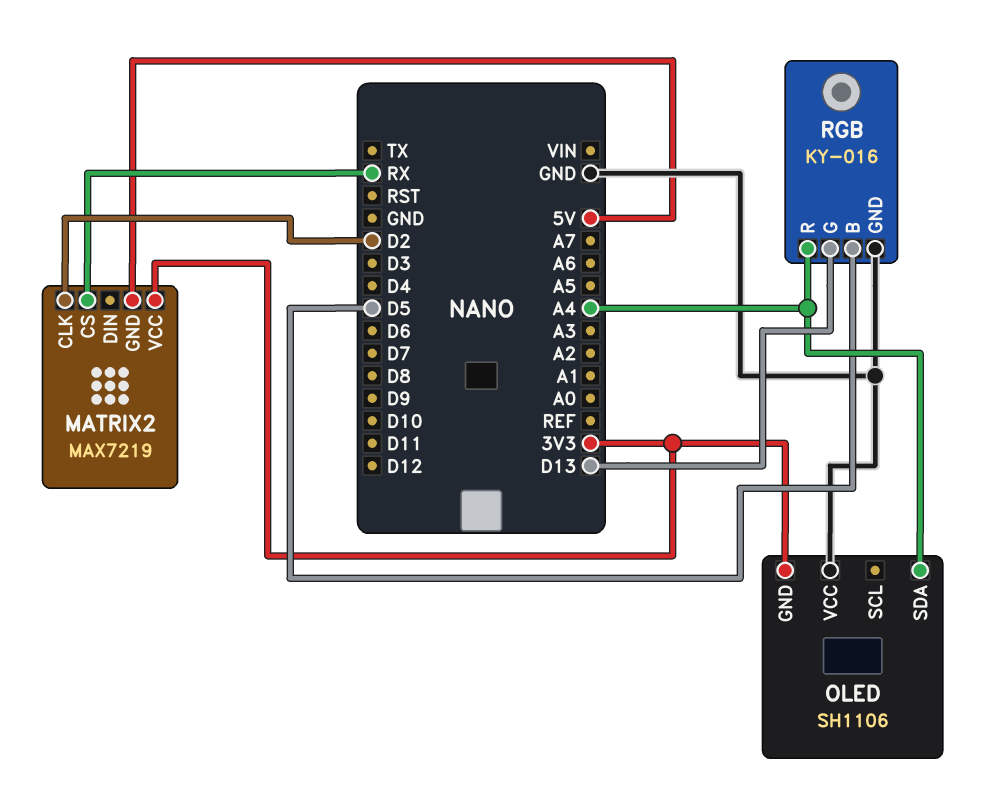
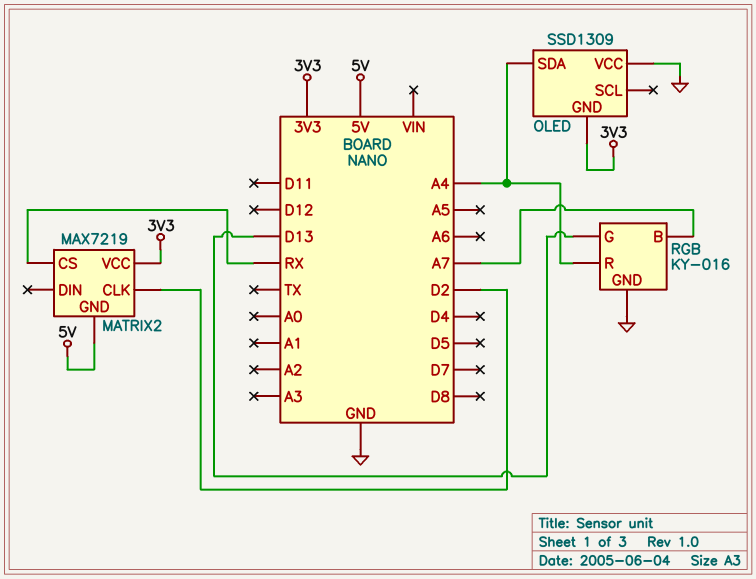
OLED: SH1106 -> SSD1309
RGB pin B: D5 -> A7

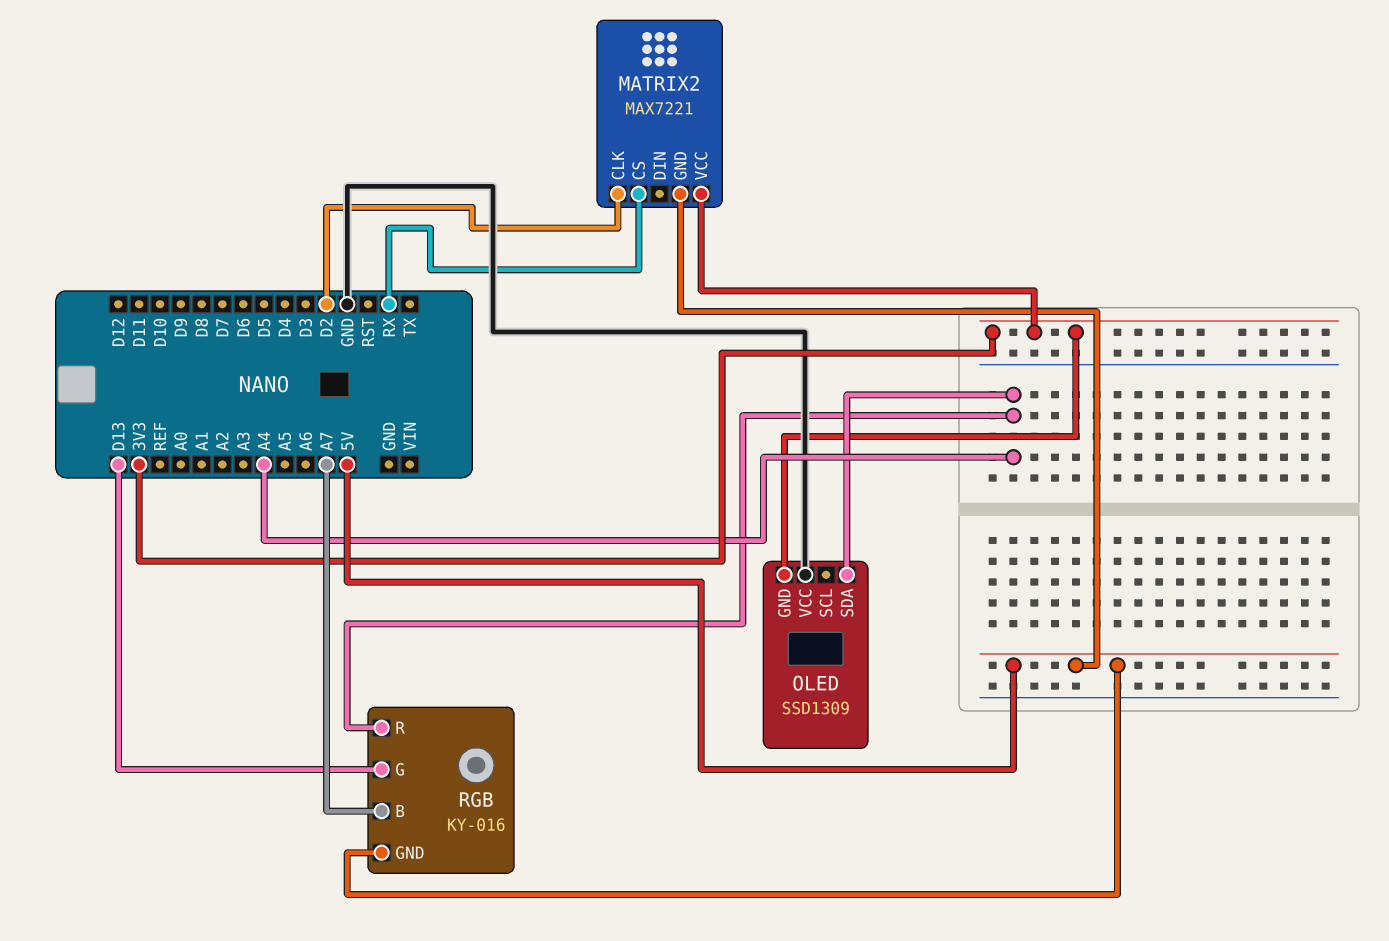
MATRIX2: MAX7219 -> MAX7221
RGB pin GND: GND -> 5V

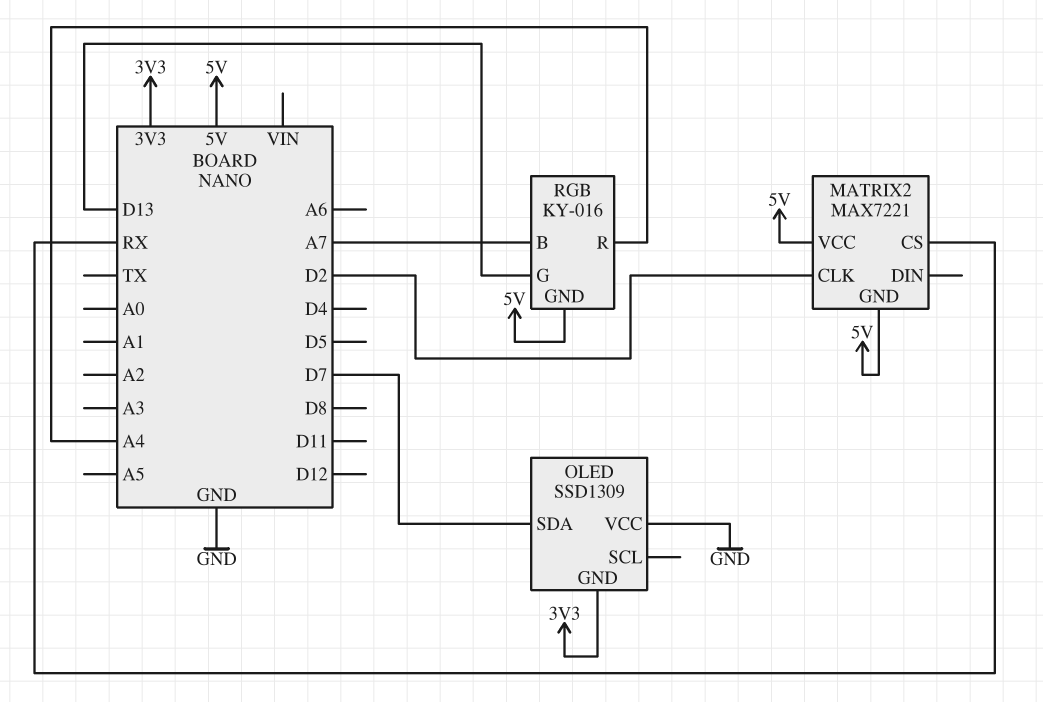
MATRIX2 pin VCC: 3V3 -> 5V
OLED pin SDA: A4 -> D7

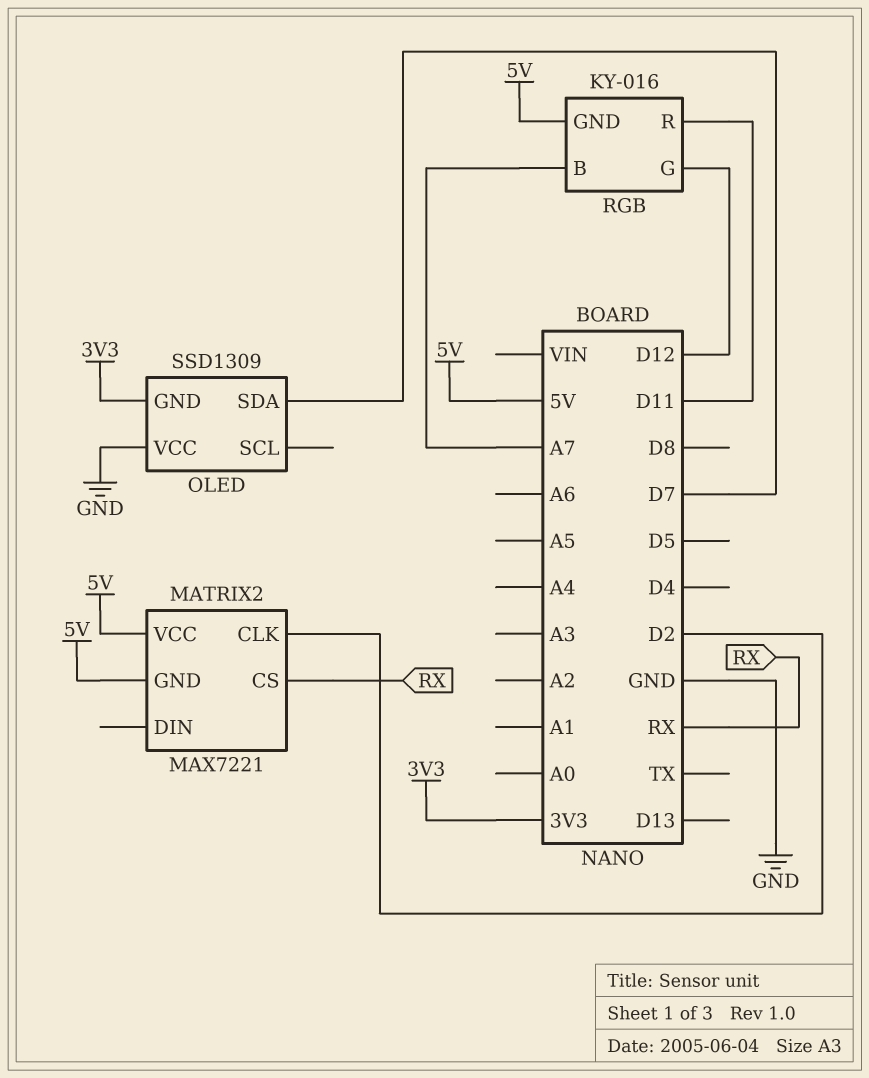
RGB pin G: D13 -> D12
RGB pin R: A4 -> D11

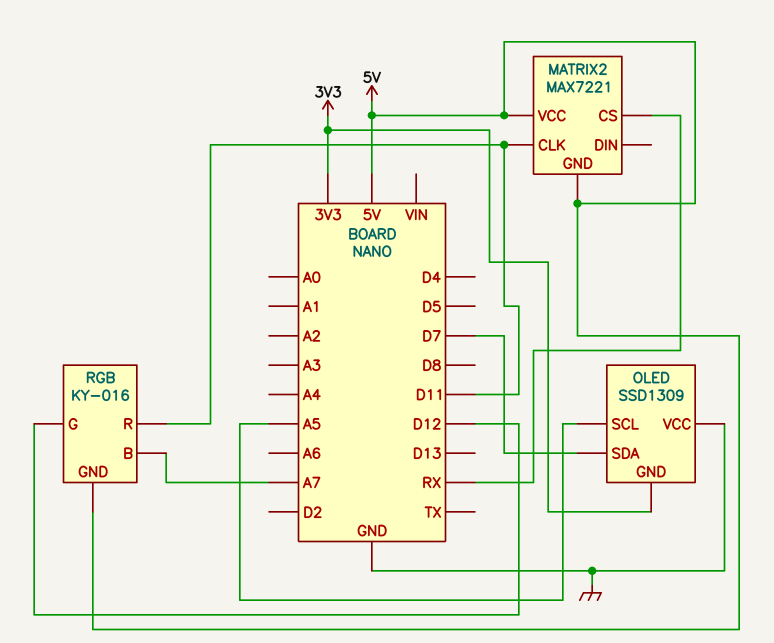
MATRIX2 pin CLK: D2 -> D11
OLED pin SCL: none -> A5

